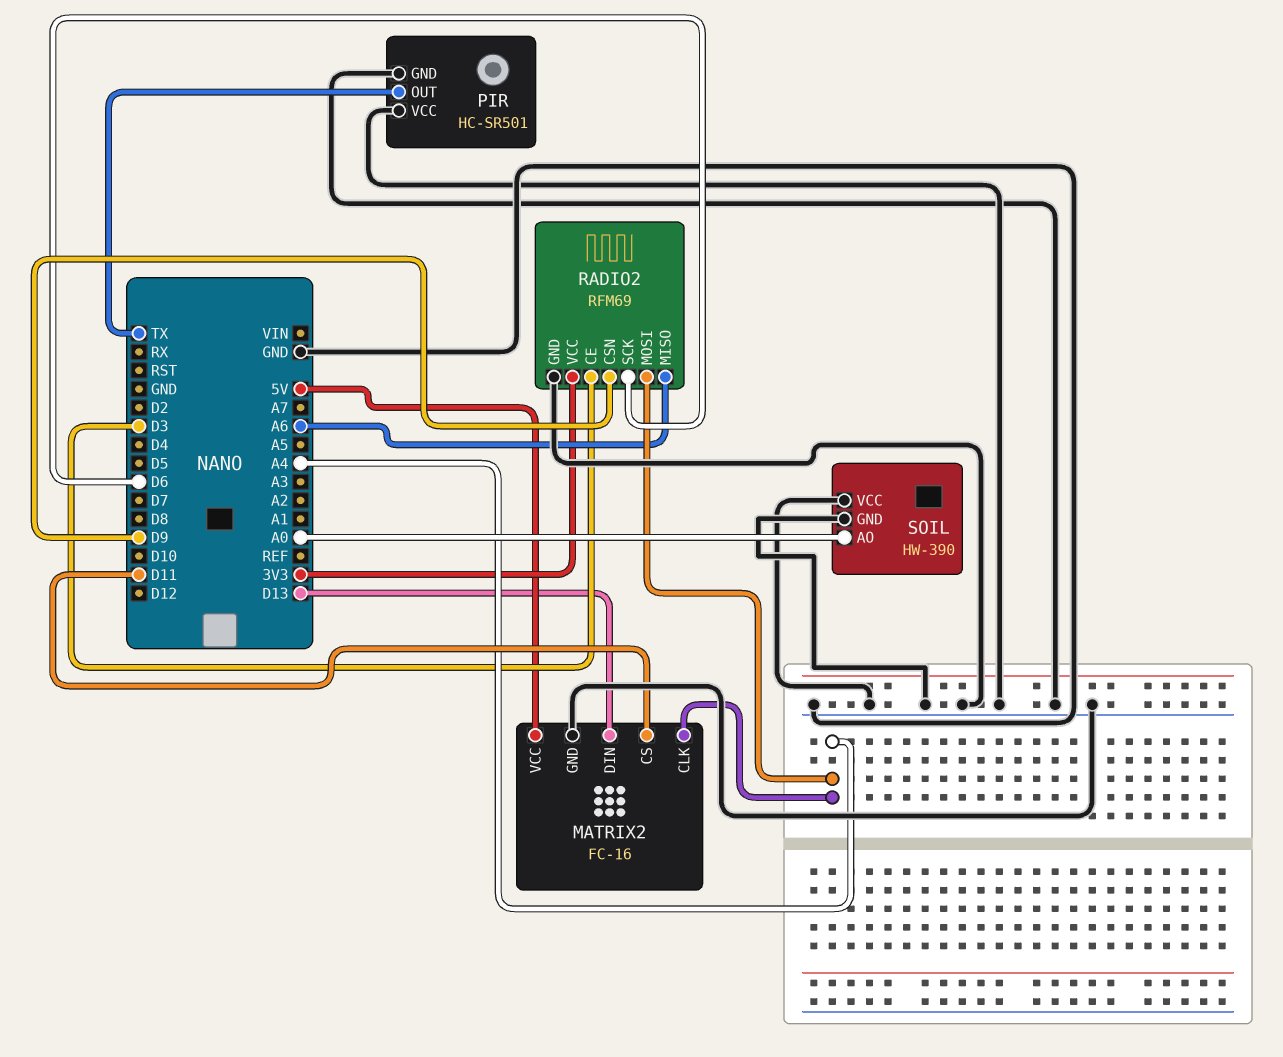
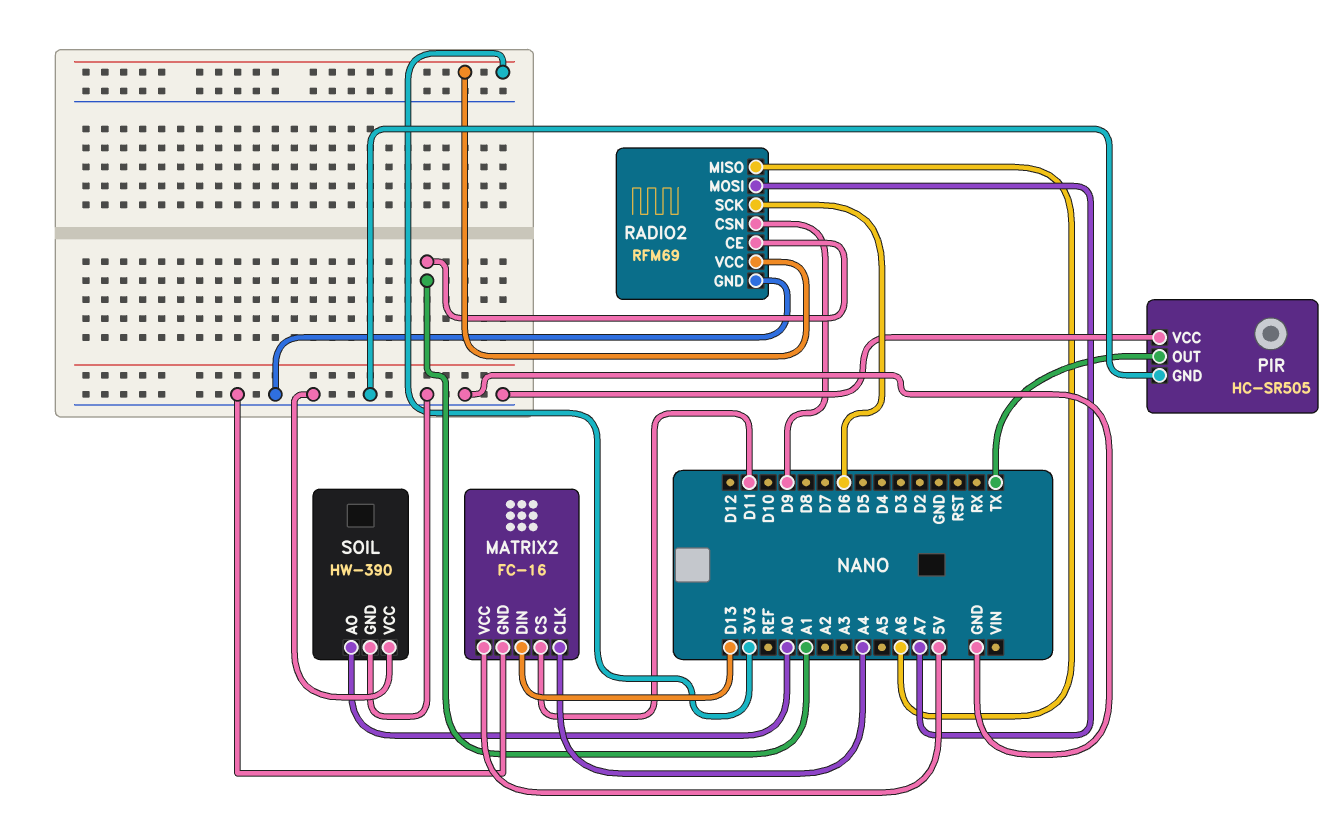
PIR: HC-SR501 -> HC-SR505
RADIO2 pin CE: D3 -> A1
RADIO2 pin MOSI: A4 -> A7

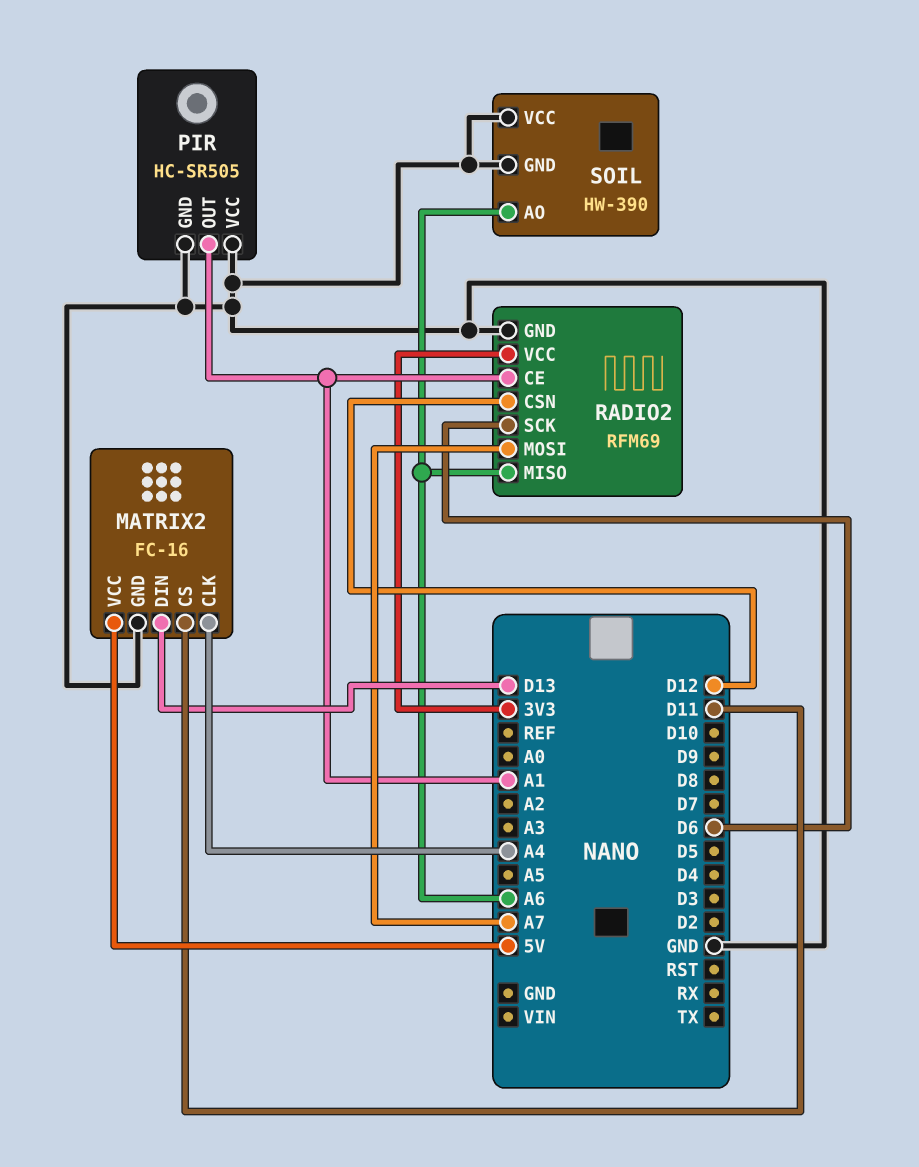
PIR pin OUT: TX -> A1
RADIO2 pin CSN: D9 -> D12
SOIL pin AO: A0 -> A6

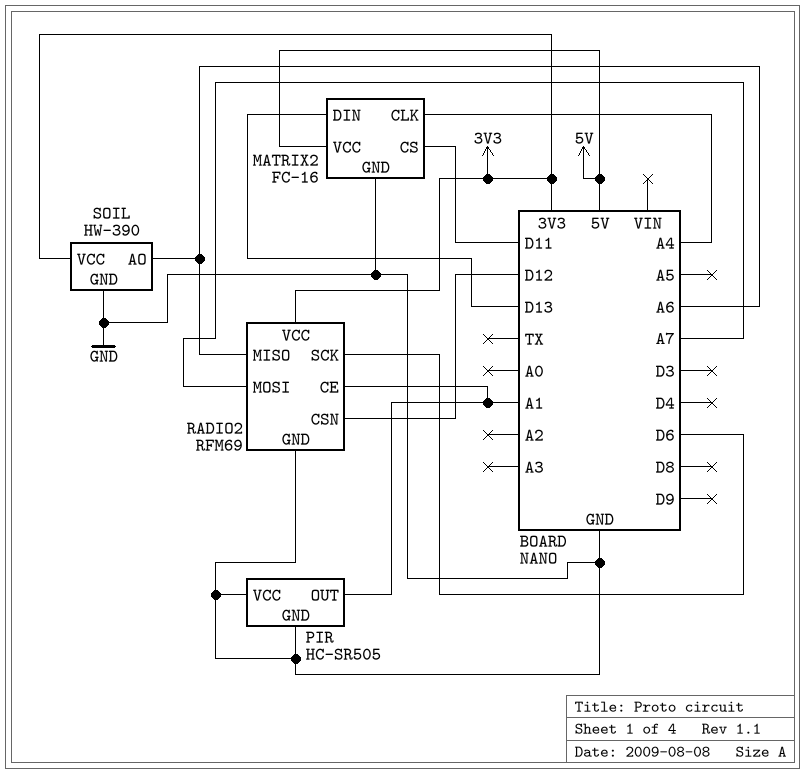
SOIL pin VCC: GND -> 3V3

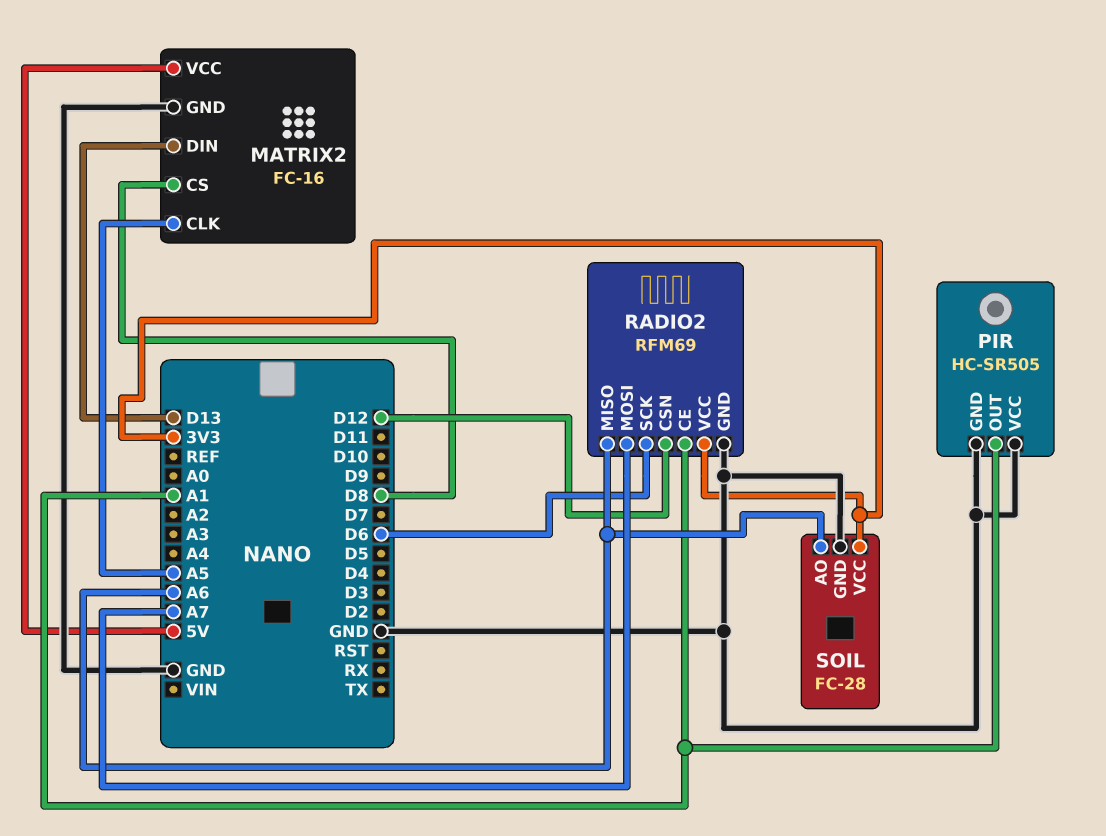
MATRIX2 pin CLK: A4 -> A5
MATRIX2 pin CS: D11 -> D8
SOIL: HW-390 -> FC-28

